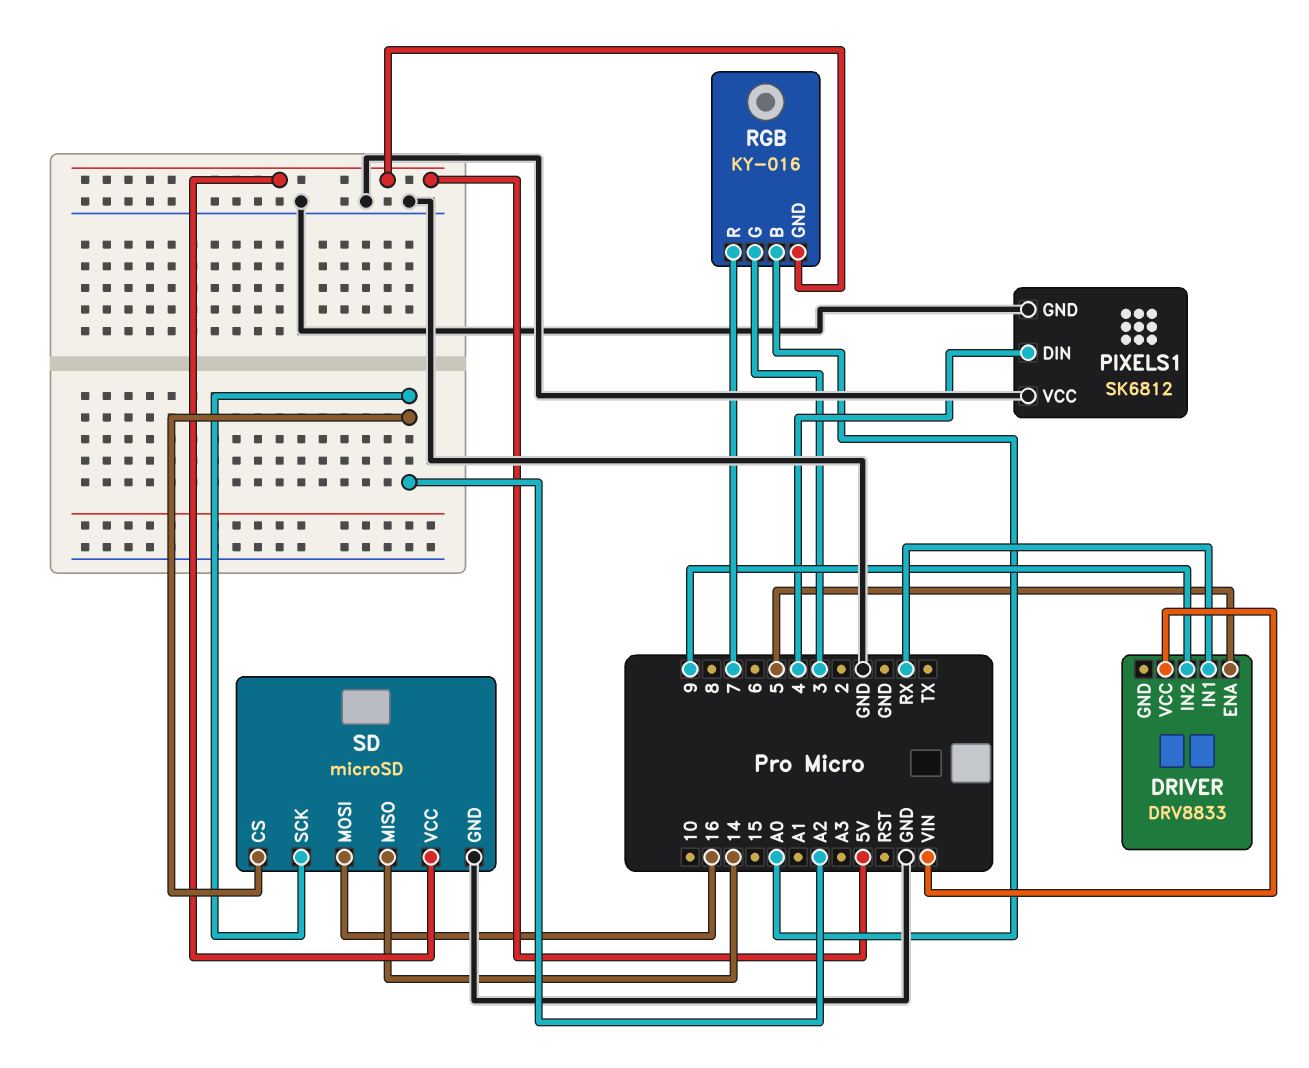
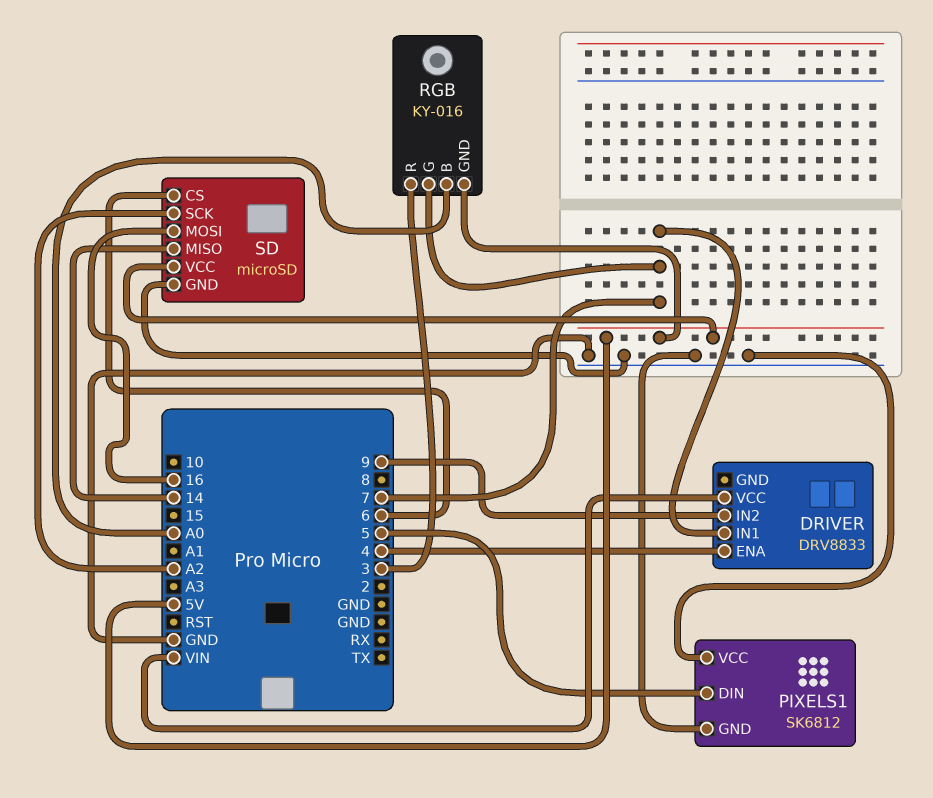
DRIVER pin ENA: 5 -> 4
DRIVER pin IN1: RX -> 7
PIXELS1 pin DIN: 4 -> 5
RGB pin G: 3 -> 7
RGB pin R: 7 -> 3
SD pin CS: A2 -> 6

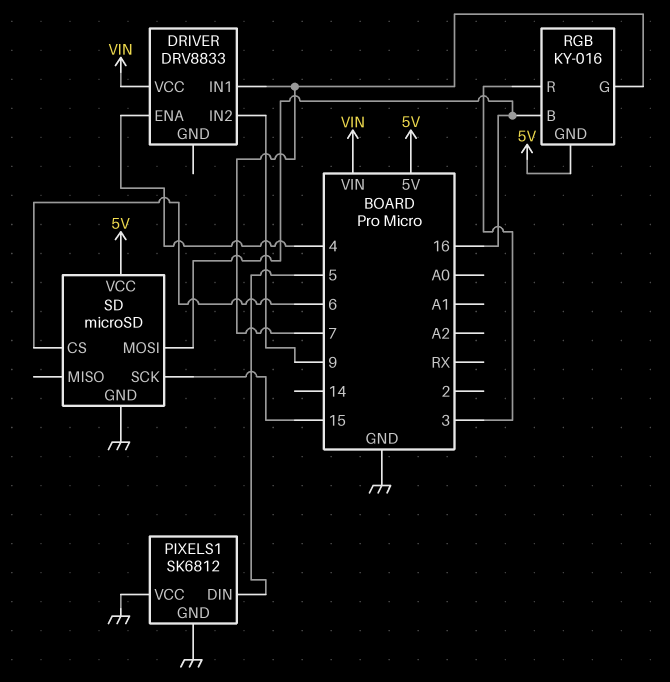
RGB pin B: A0 -> 16
SD pin MISO: 14 -> none
SD pin SCK: A2 -> 15

